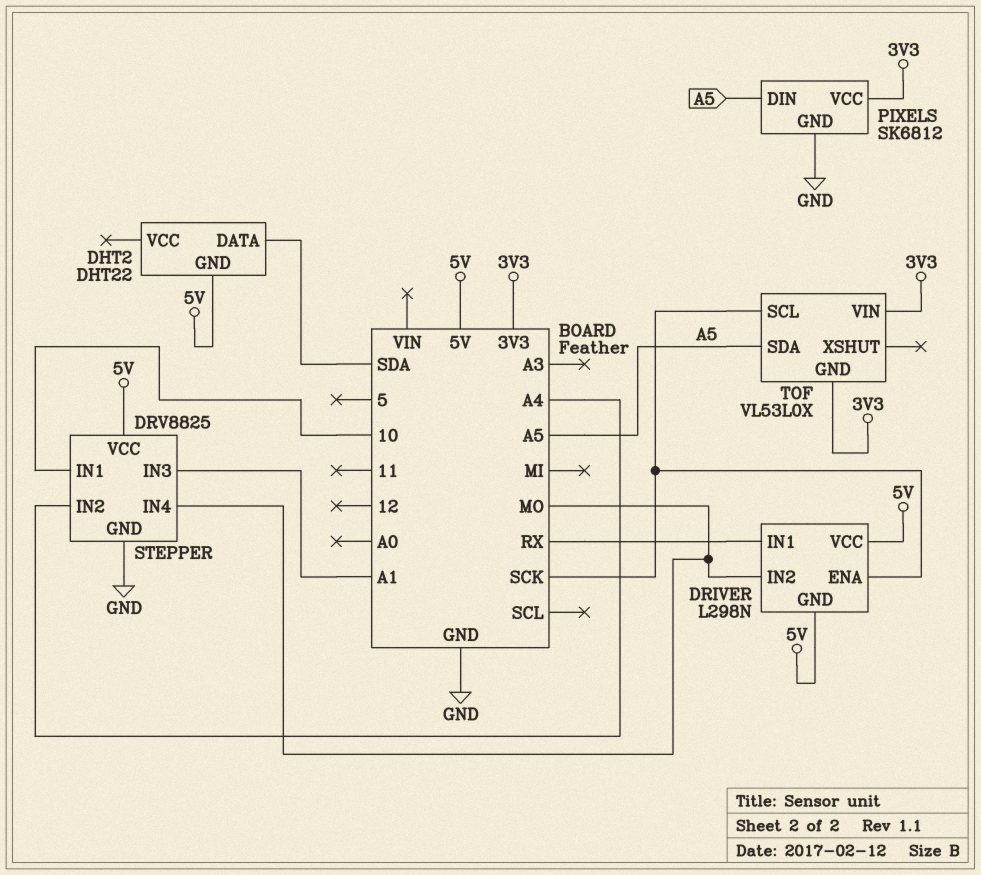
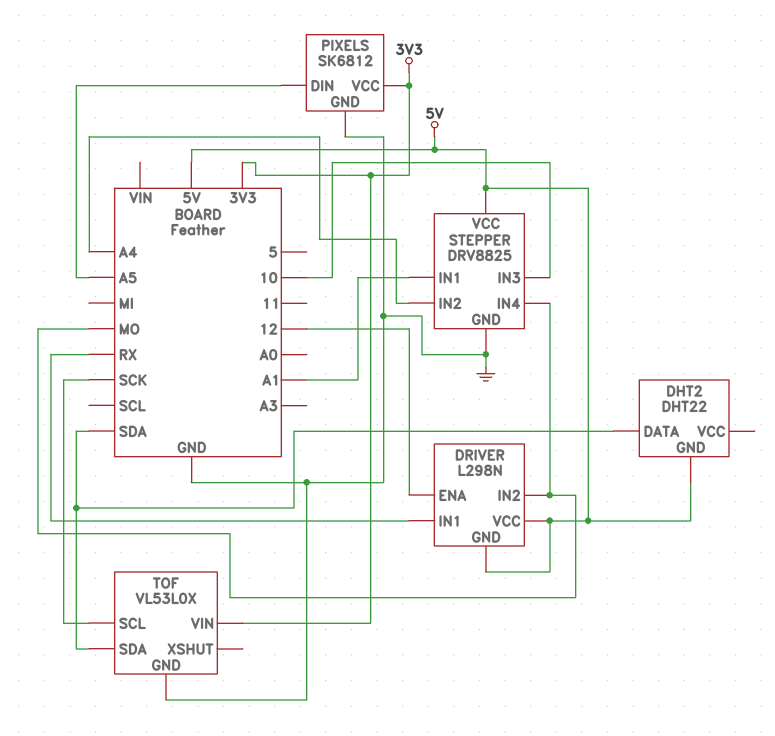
DRIVER pin ENA: SCK -> 12
STEPPER pin IN1: 10 -> A1
STEPPER pin IN3: A1 -> 10
TOF pin GND: 3V3 -> GND
TOF pin SDA: A5 -> SDA

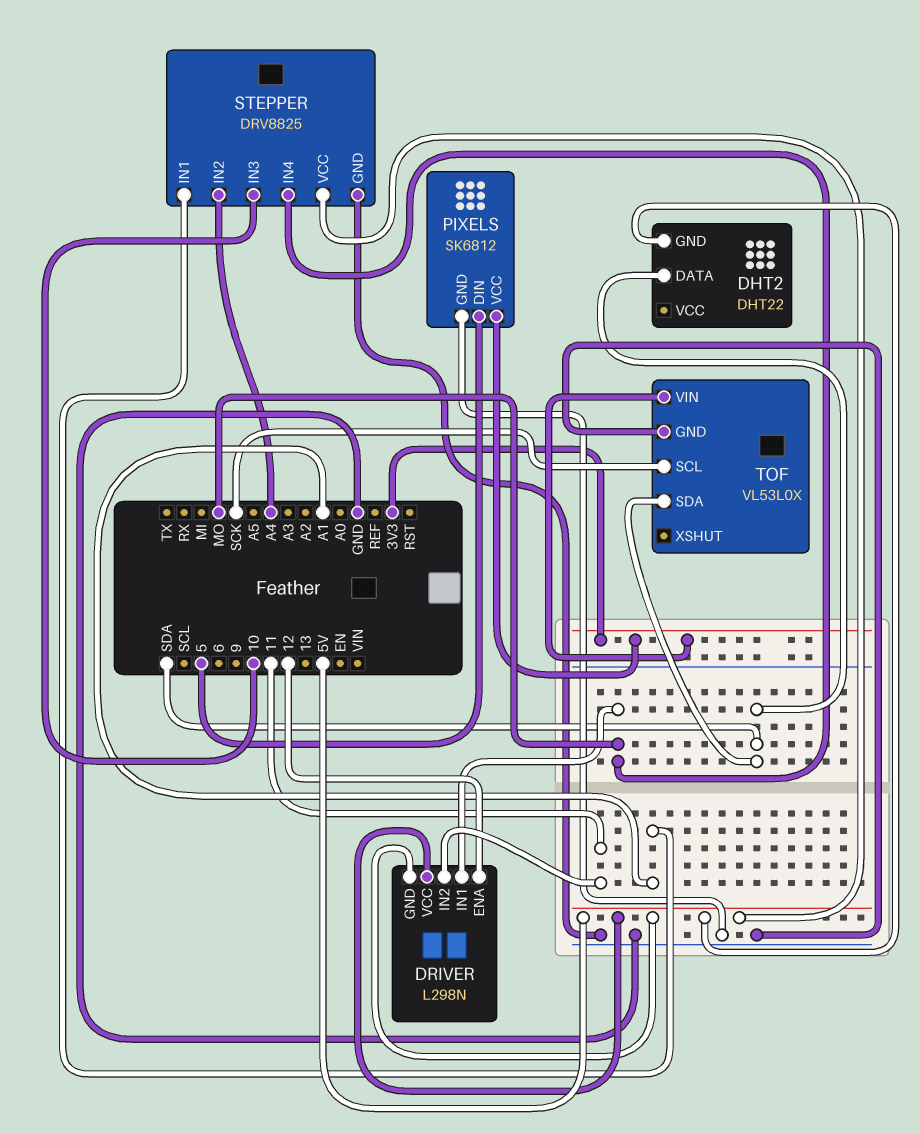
DRIVER pin IN1: RX -> MO
DRIVER pin IN2: MO -> 11
PIXELS pin DIN: A5 -> 5

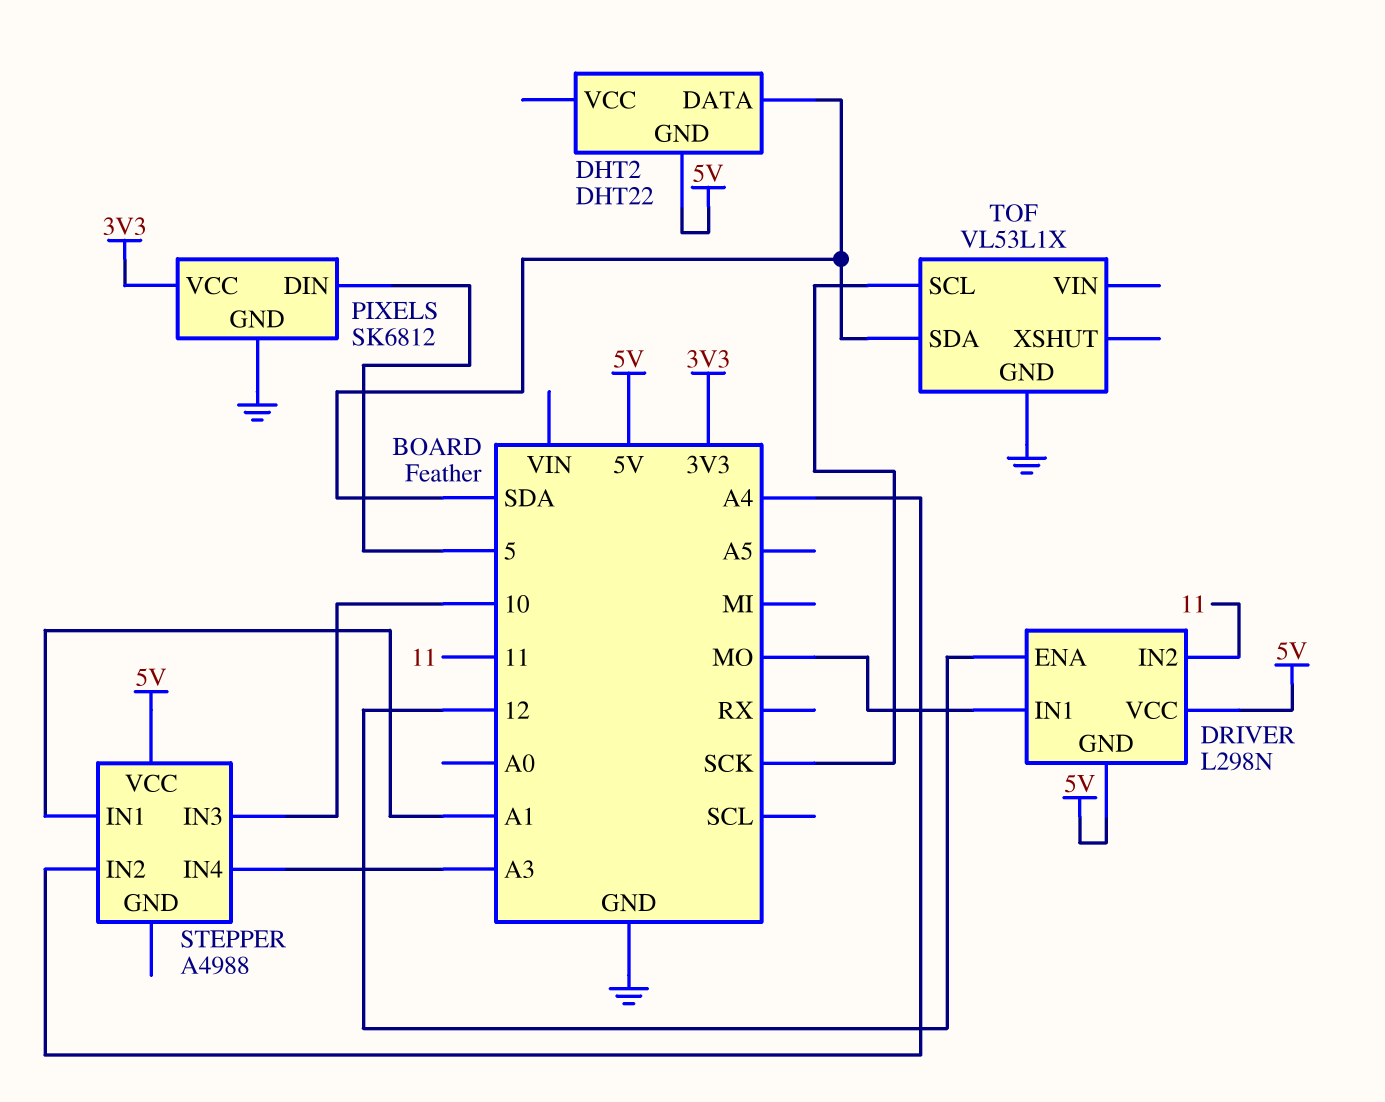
STEPPER: DRV8825 -> A4988
STEPPER pin GND: GND -> none
STEPPER pin IN4: MO -> A3
TOF: VL53L0X -> VL53L1X
TOF pin VIN: 3V3 -> none

